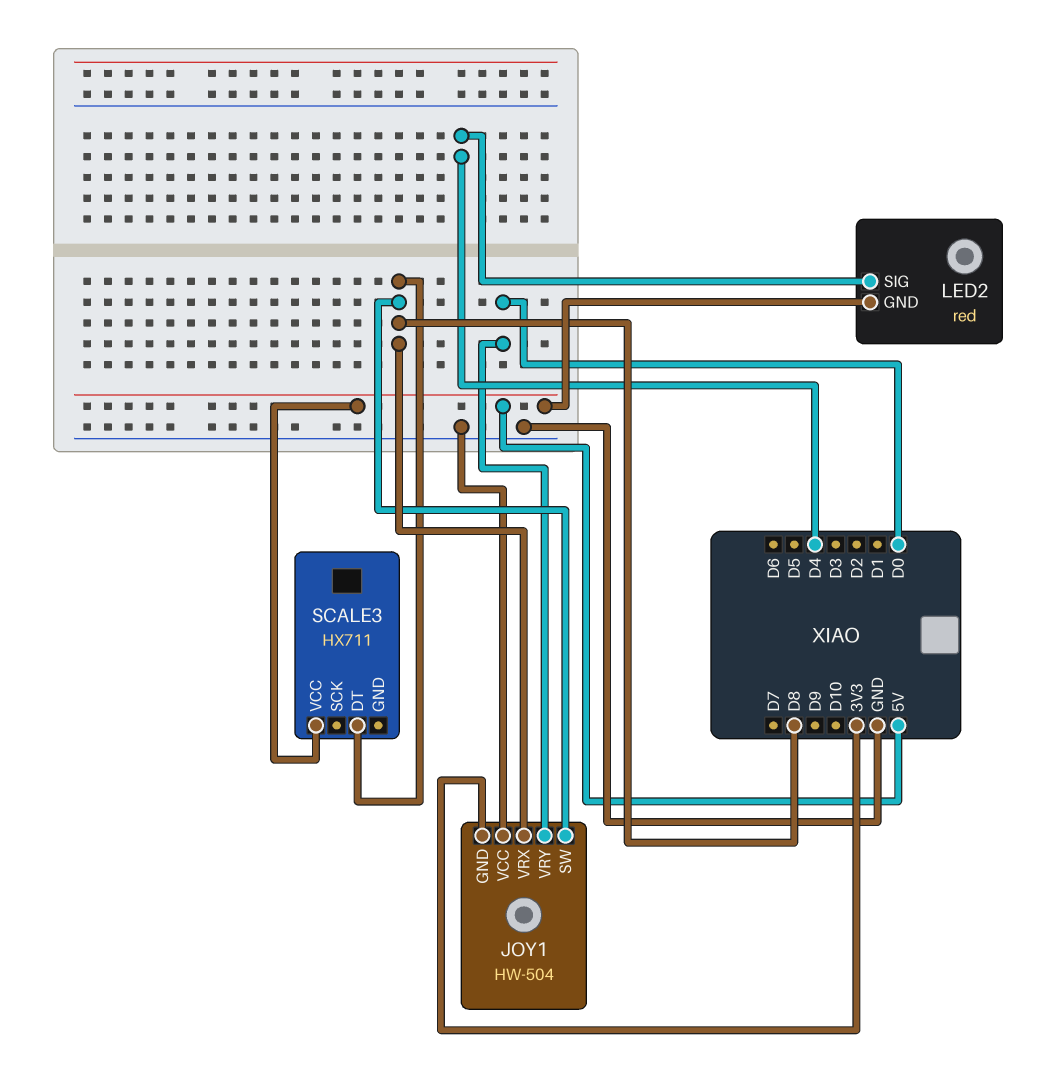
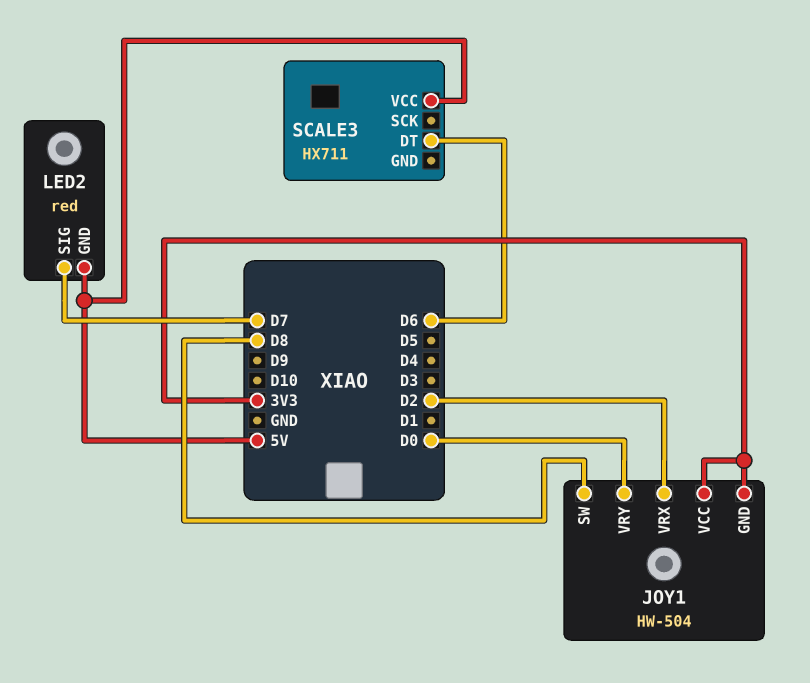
JOY1 pin VCC: GND -> 3V3
JOY1 pin VRX: D8 -> D2
LED2 pin SIG: D4 -> D7
SCALE3 pin DT: D8 -> D6

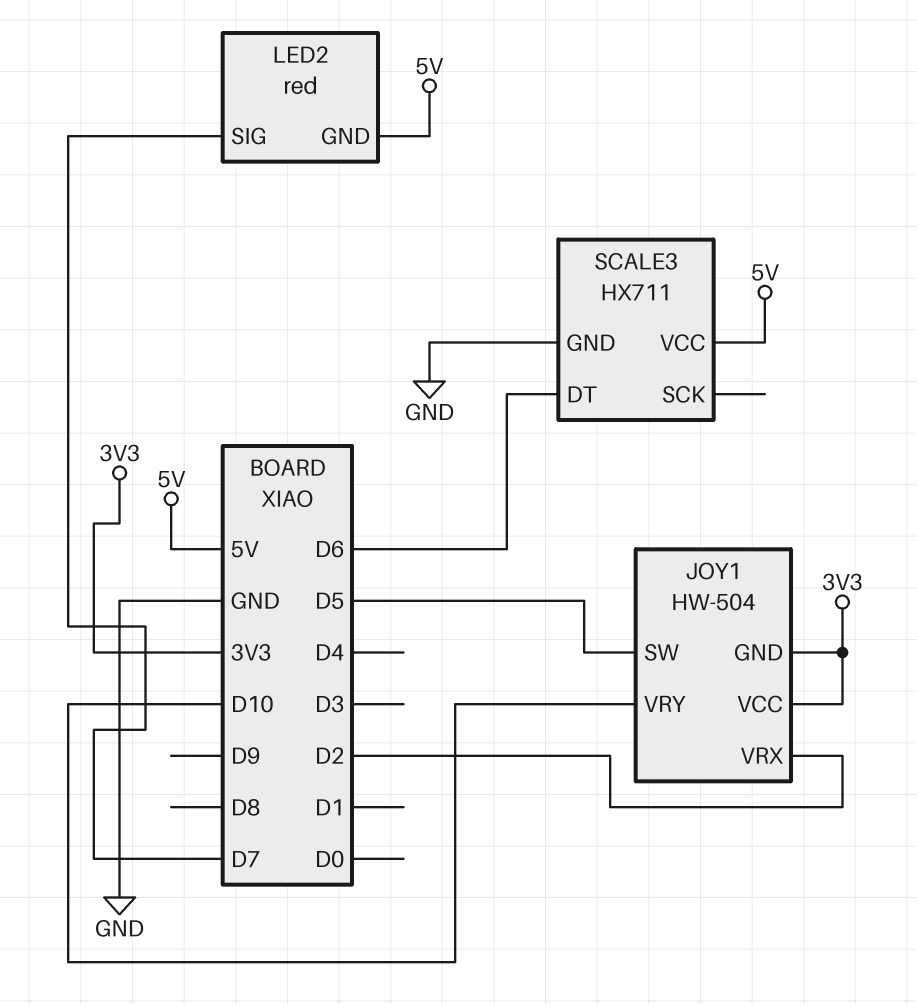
JOY1 pin SW: D8 -> D5
JOY1 pin VRY: D0 -> D10
SCALE3 pin GND: none -> GND

